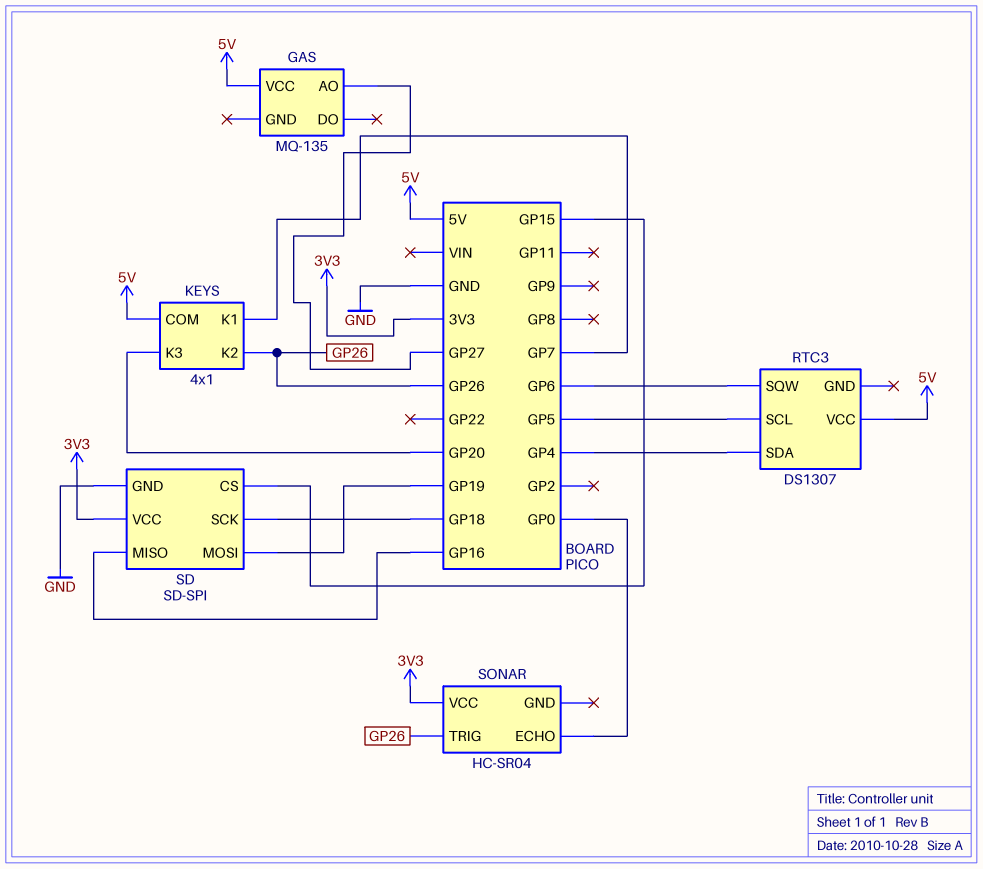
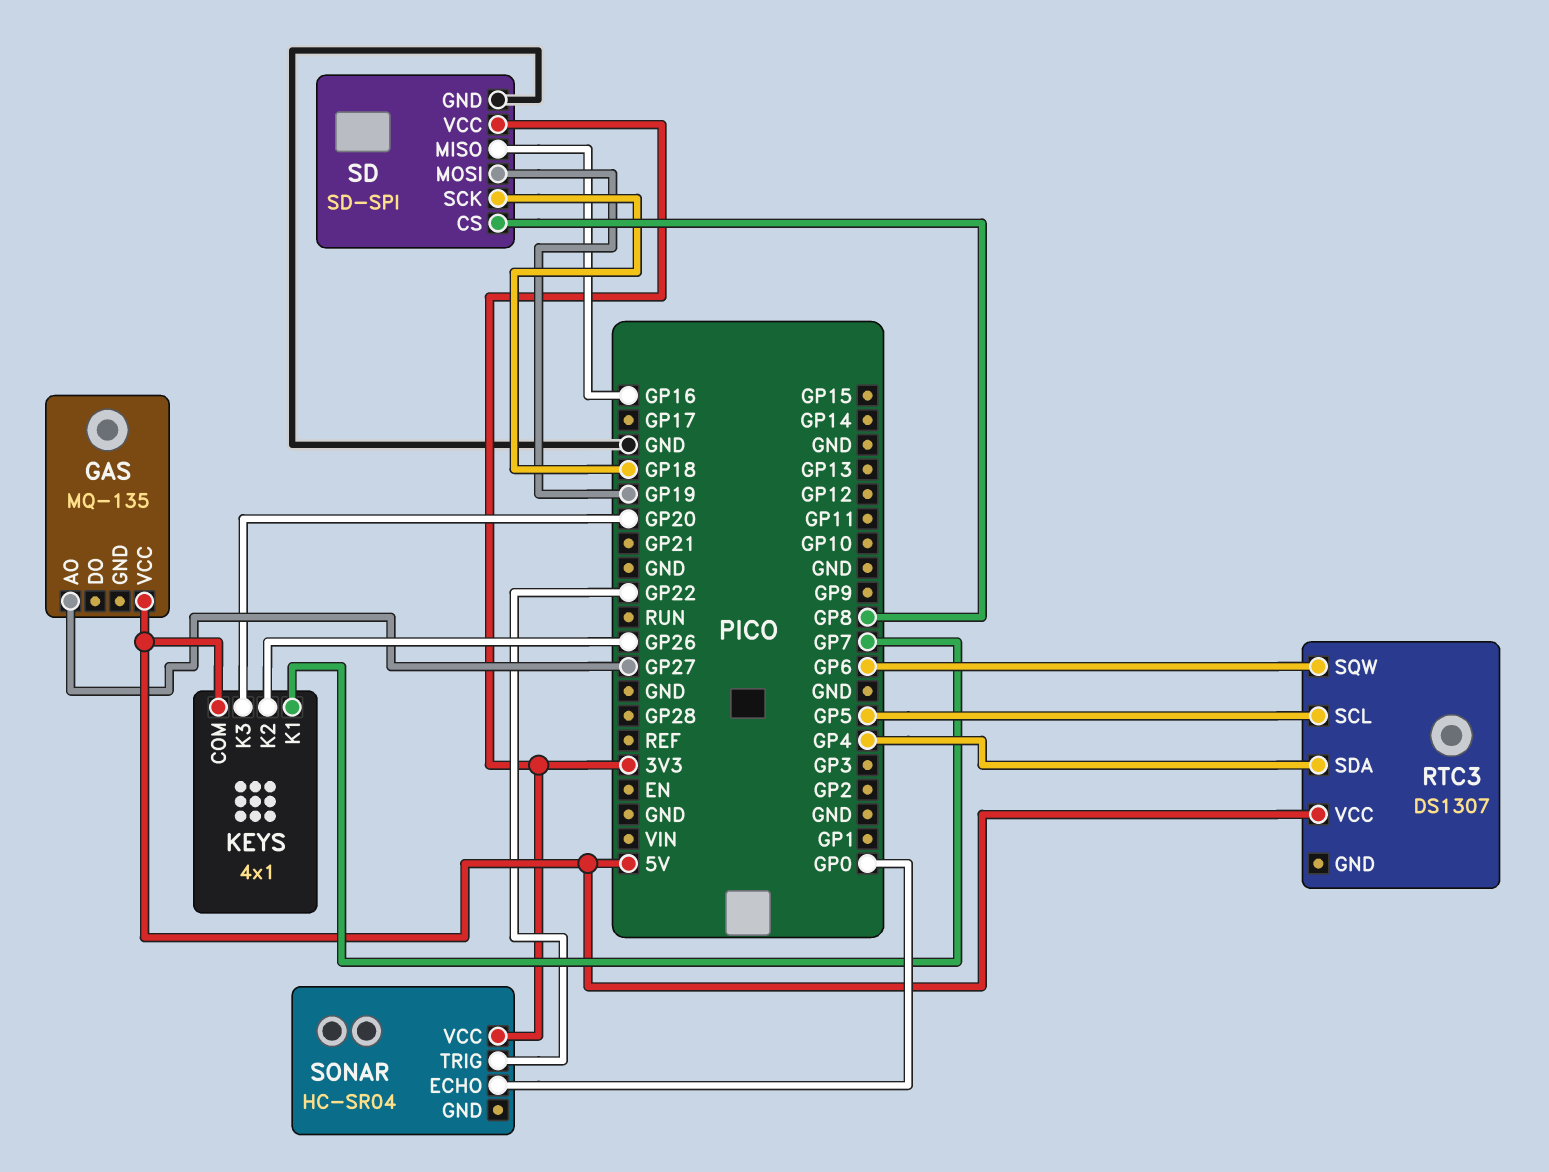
SD pin CS: GP15 -> GP8
SONAR pin TRIG: GP26 -> GP22

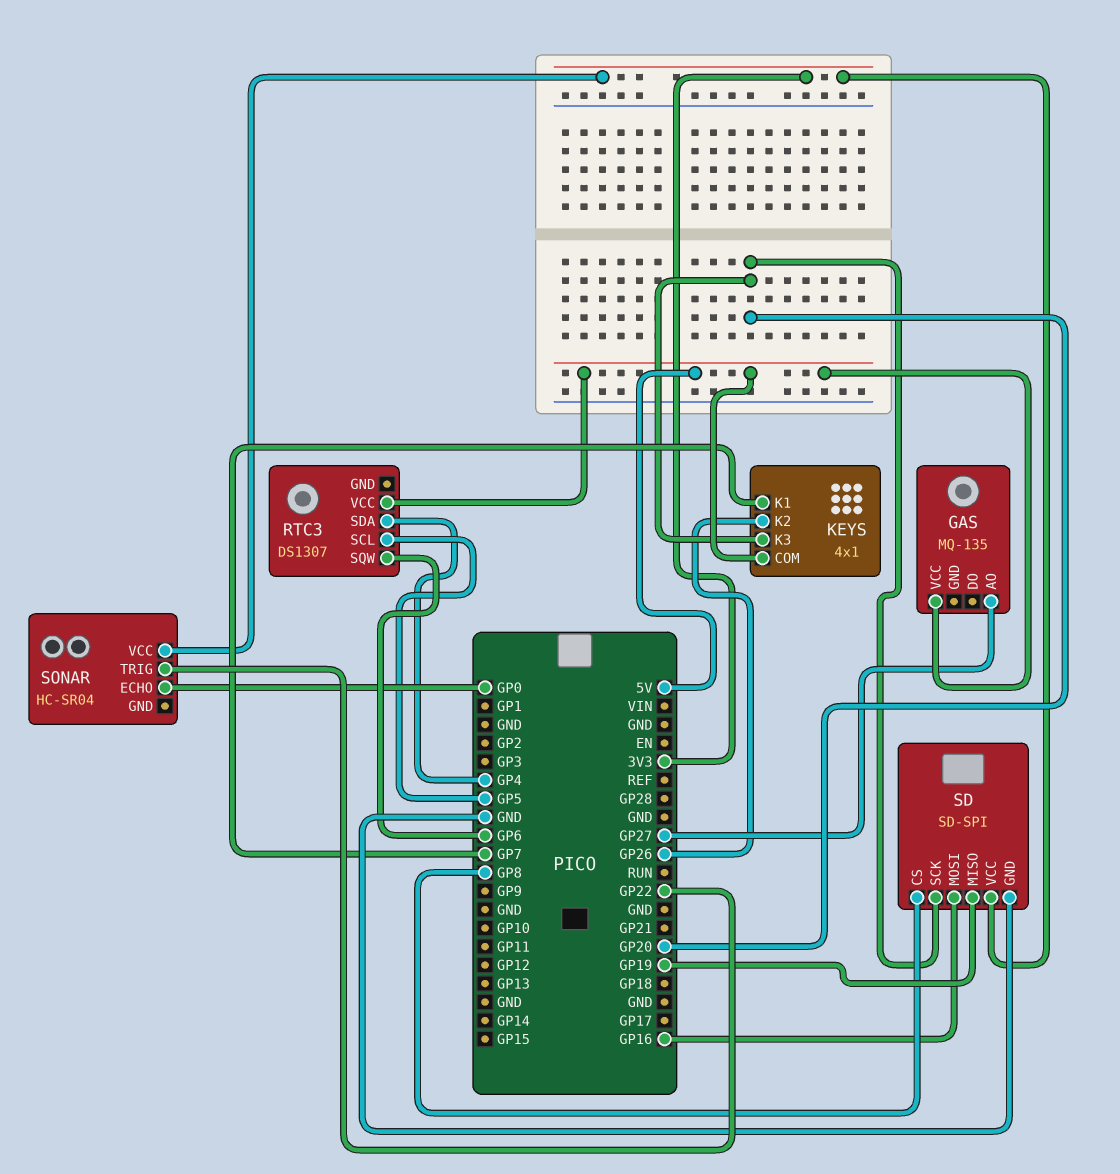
SD pin MISO: GP16 -> GP19
SD pin MOSI: GP19 -> GP16
SD pin SCK: GP18 -> GP20

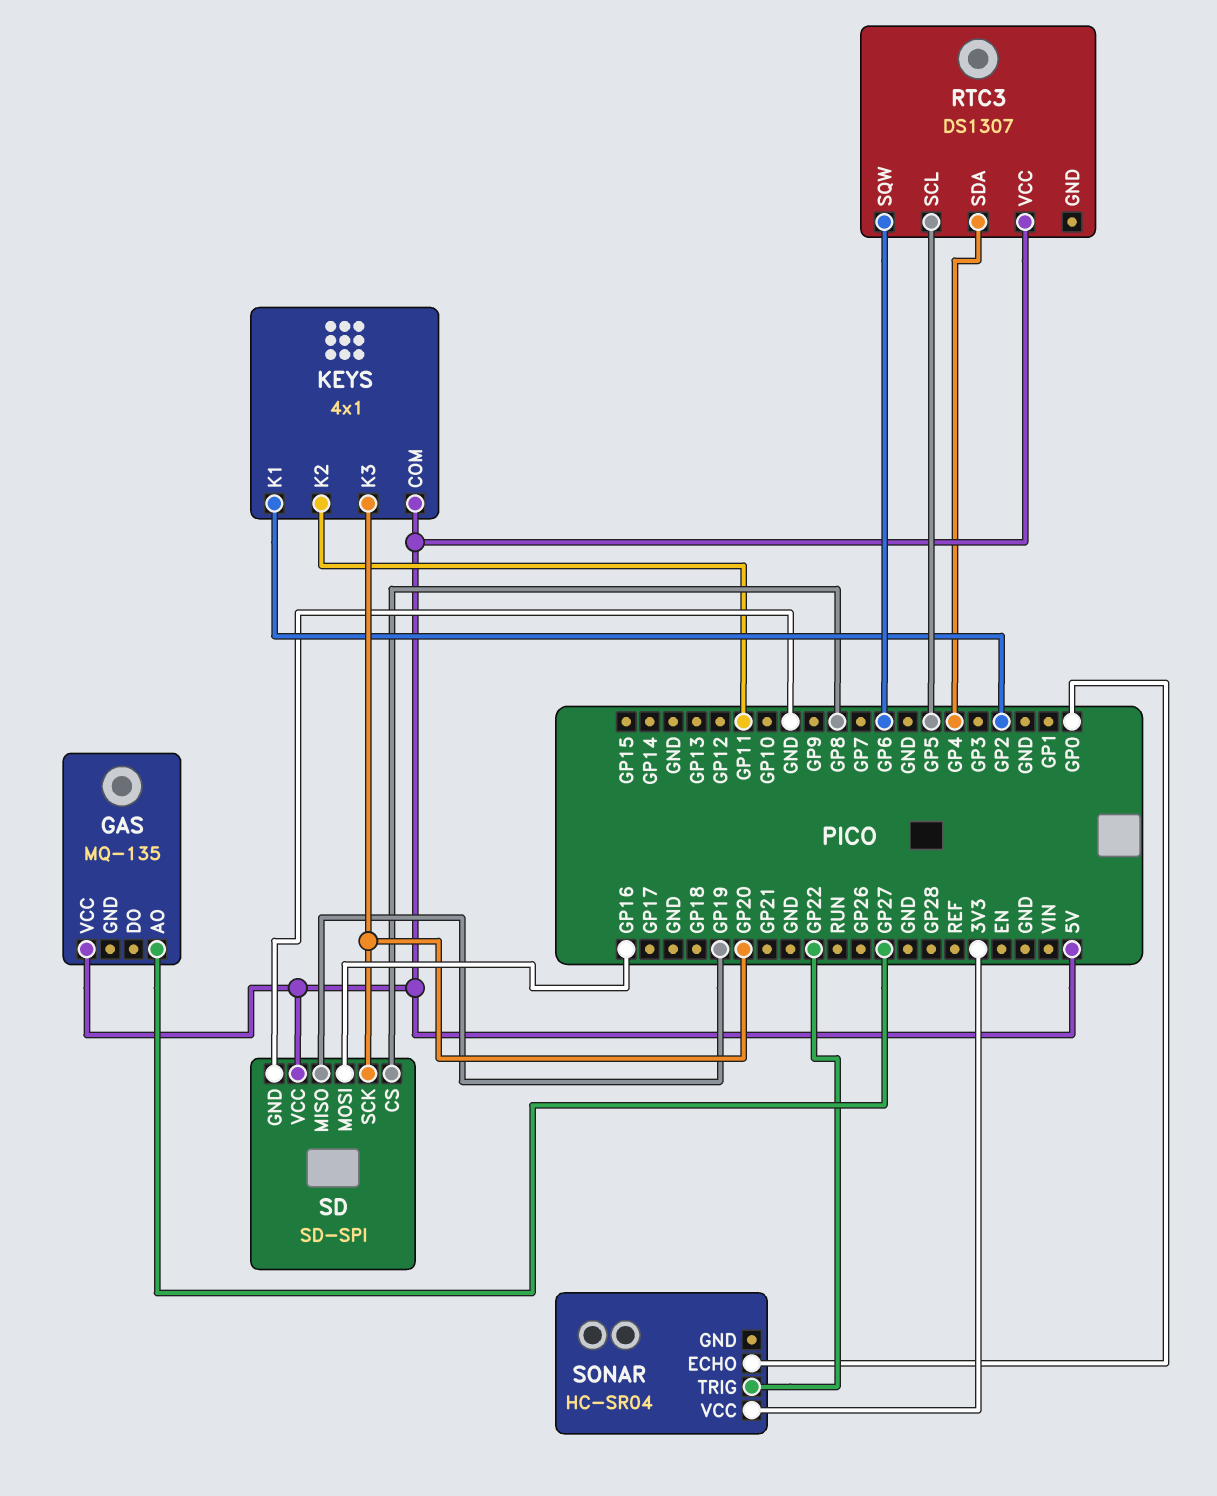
KEYS pin K1: GP7 -> GP2
KEYS pin K2: GP26 -> GP11
SD pin VCC: 3V3 -> 5V

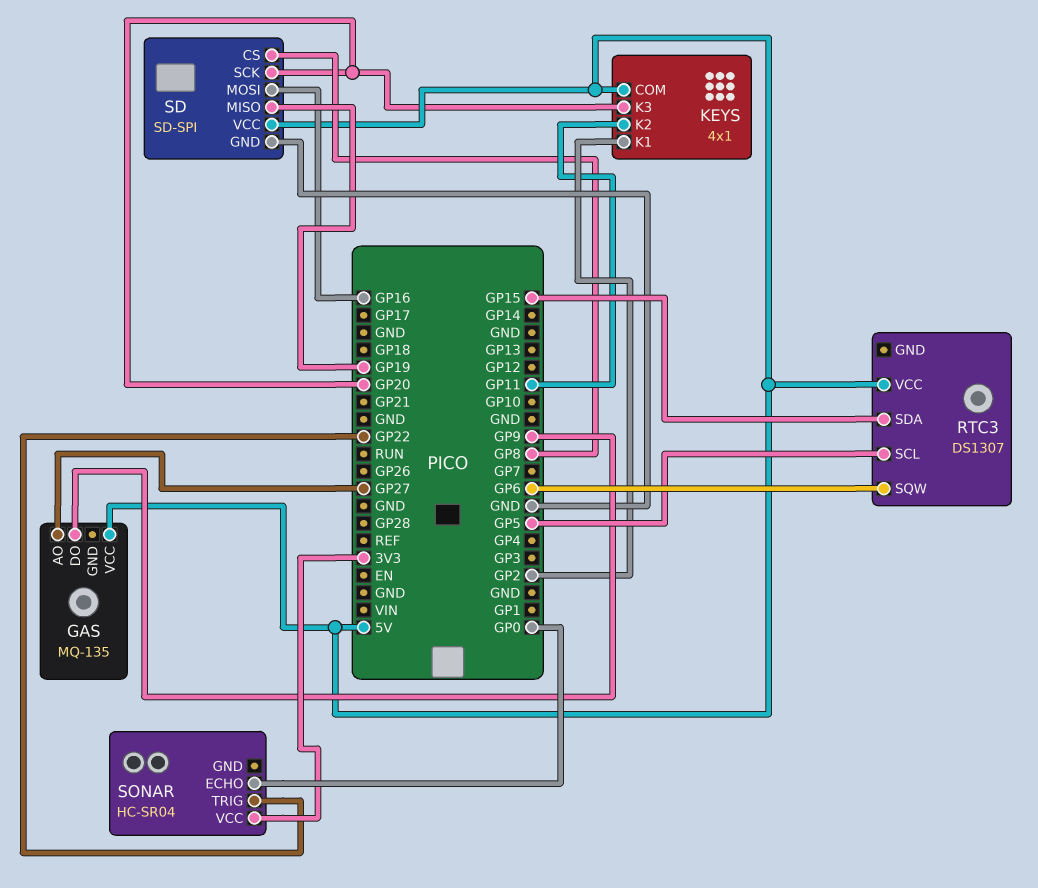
GAS pin DO: none -> GP9
RTC3 pin SDA: GP4 -> GP15

